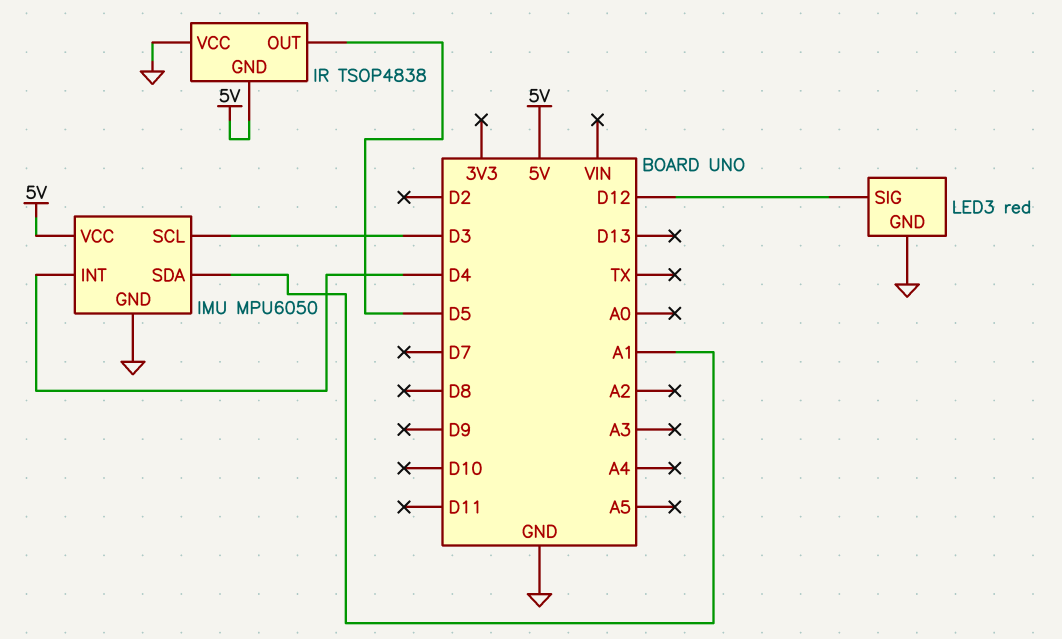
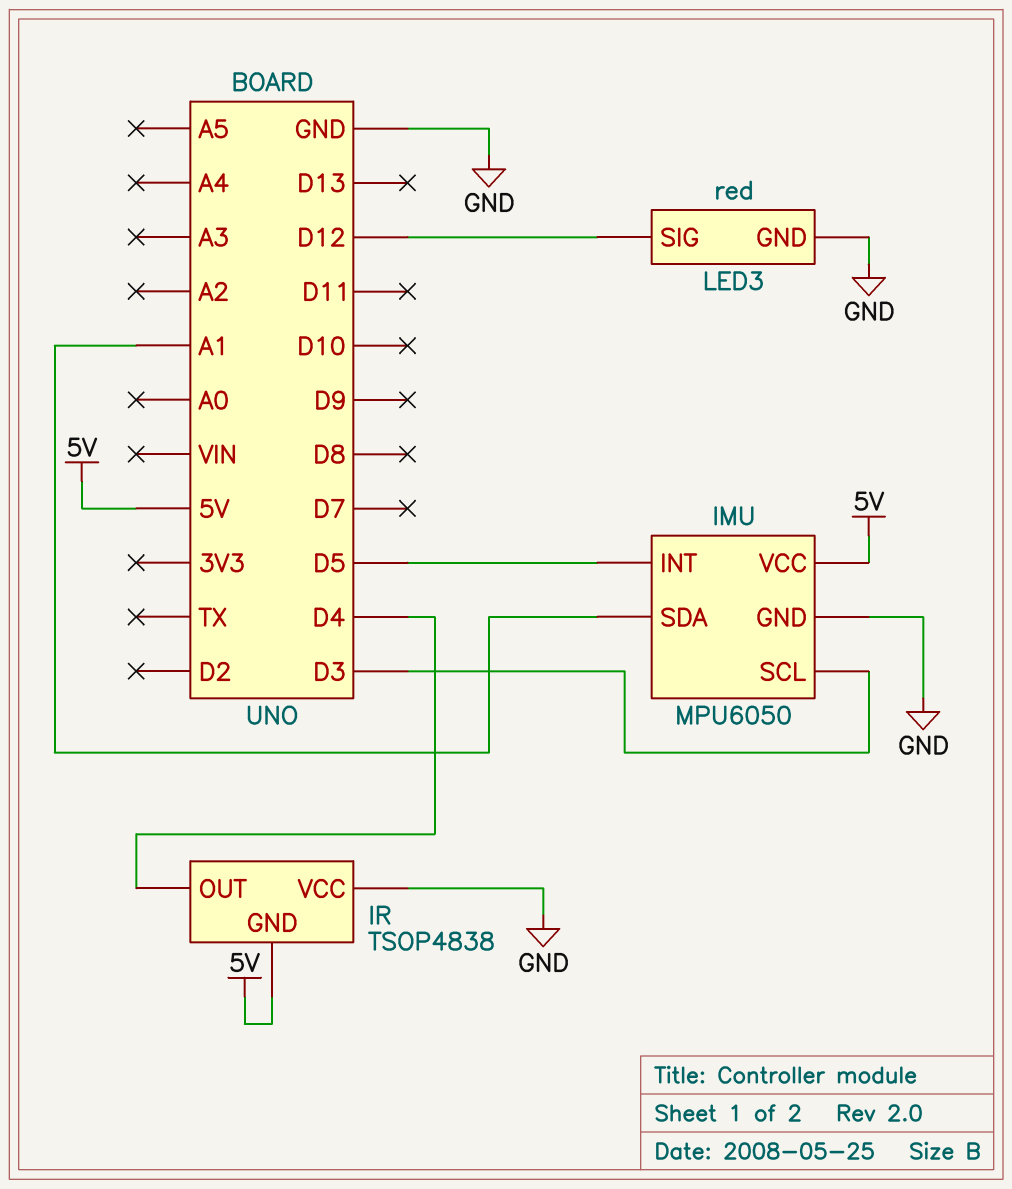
IMU pin INT: D4 -> D5
IR pin OUT: D5 -> D4

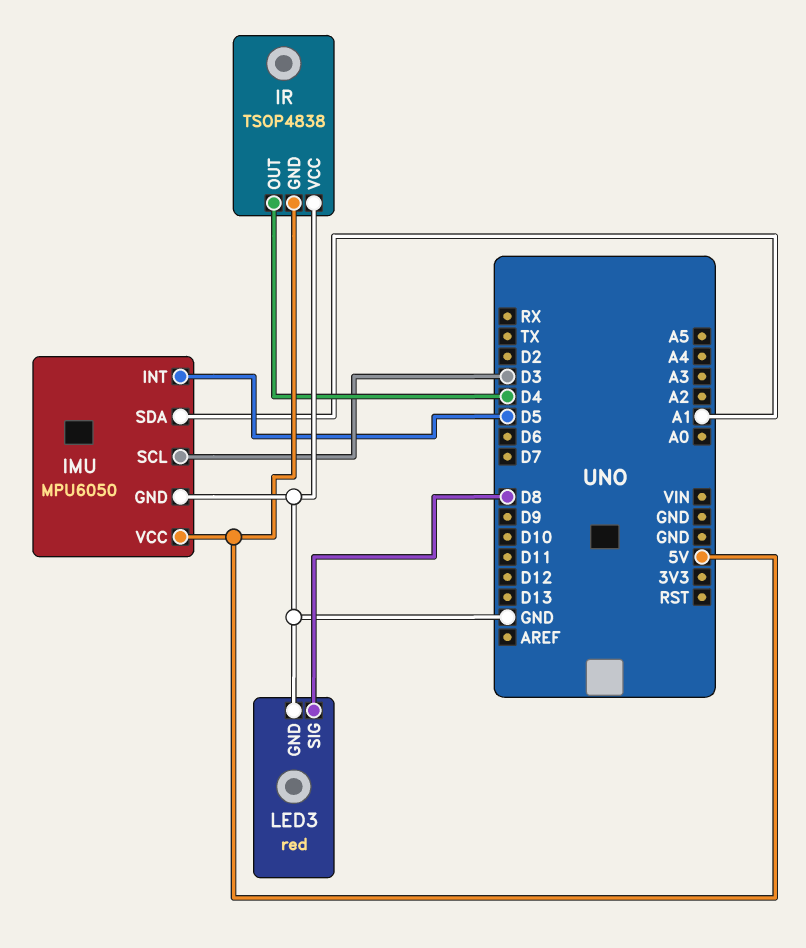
LED3 pin SIG: D12 -> D8

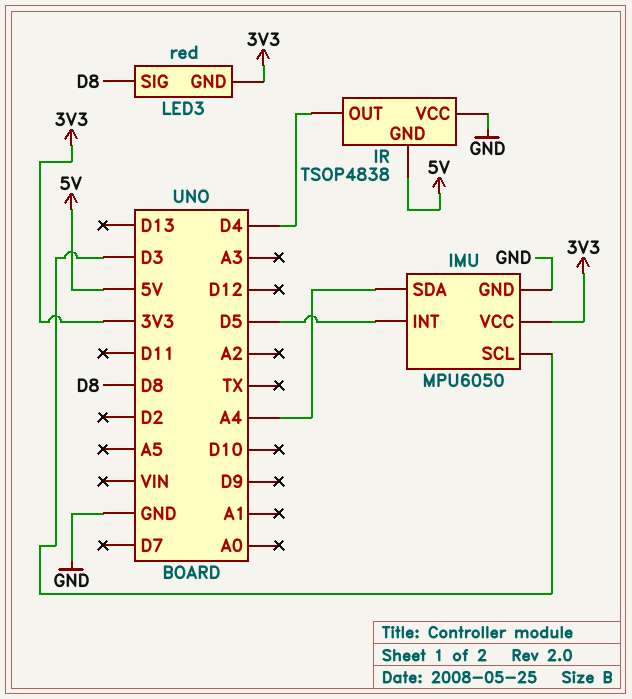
IMU pin SDA: A1 -> A4
IMU pin VCC: 5V -> 3V3
LED3 pin GND: GND -> 3V3

